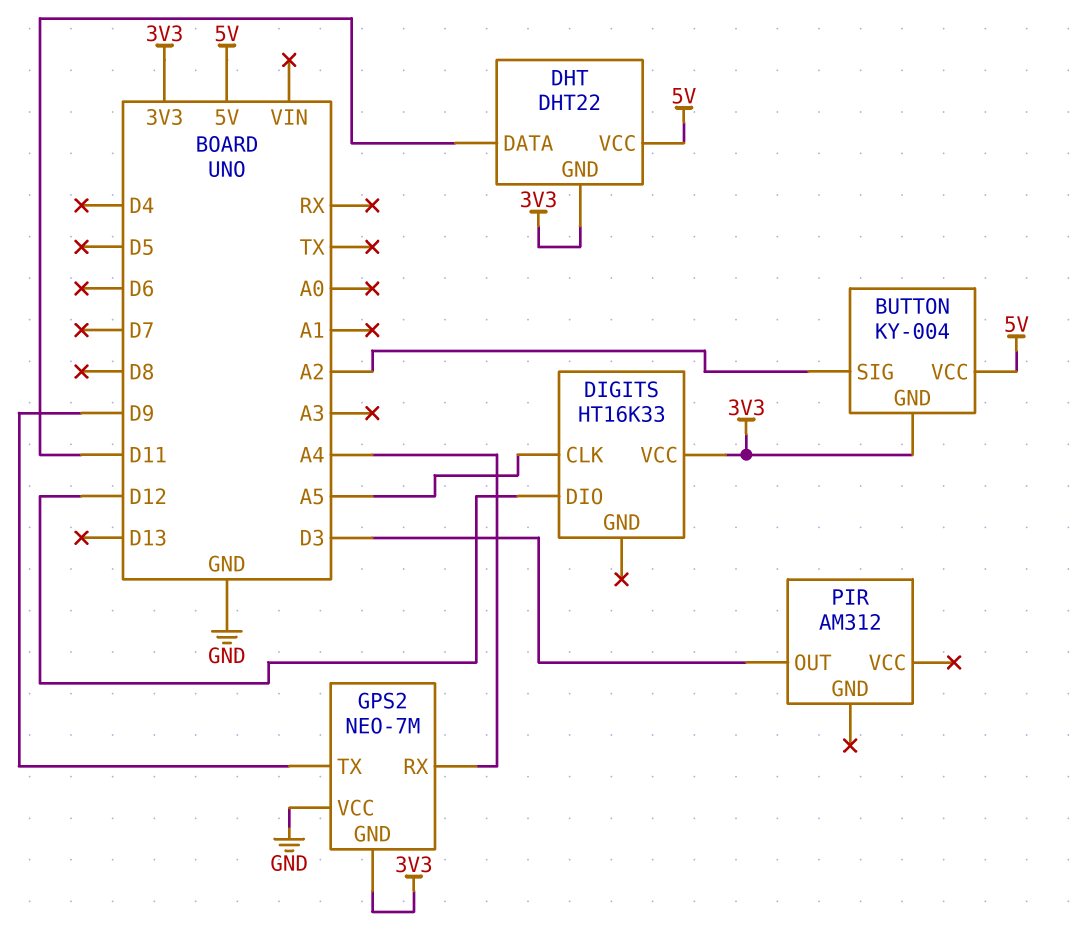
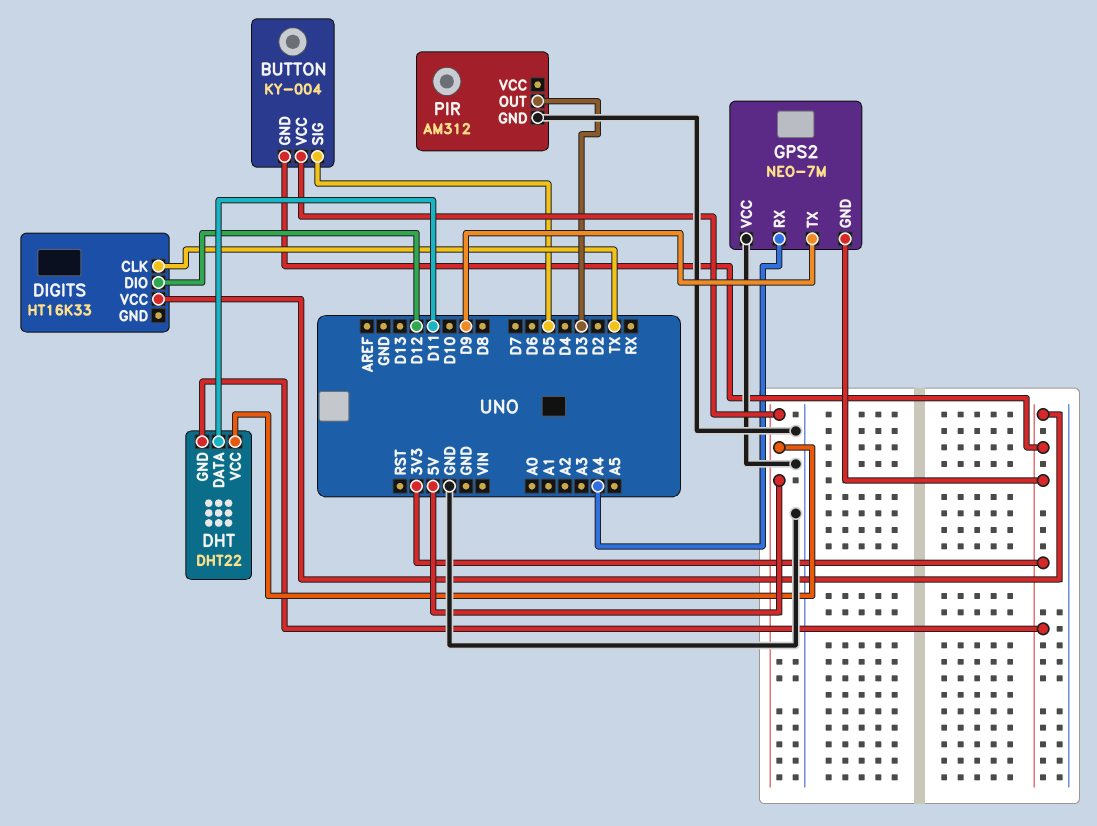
BUTTON pin SIG: A2 -> D5
DIGITS pin CLK: A5 -> TX
PIR pin GND: none -> GND

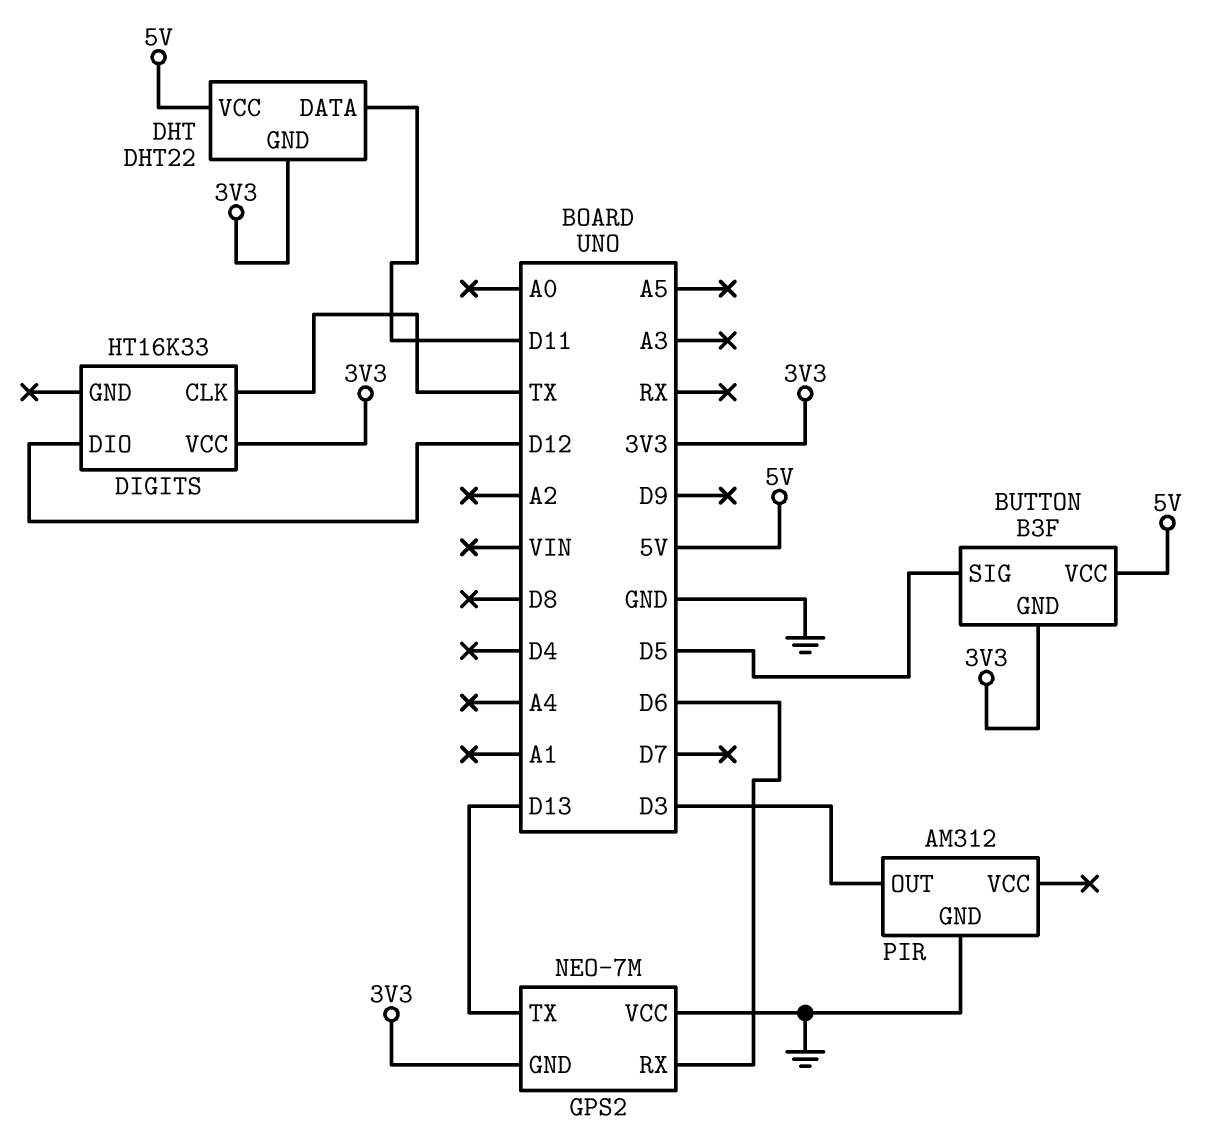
BUTTON: KY-004 -> B3F
GPS2 pin RX: A4 -> D6
GPS2 pin TX: D9 -> D13

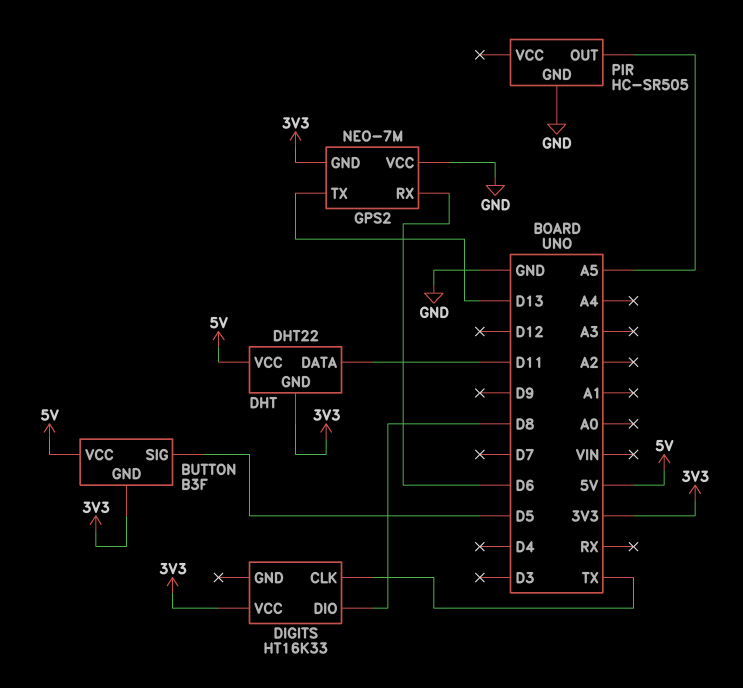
DIGITS pin DIO: D12 -> D8
PIR: AM312 -> HC-SR505
PIR pin OUT: D3 -> A5

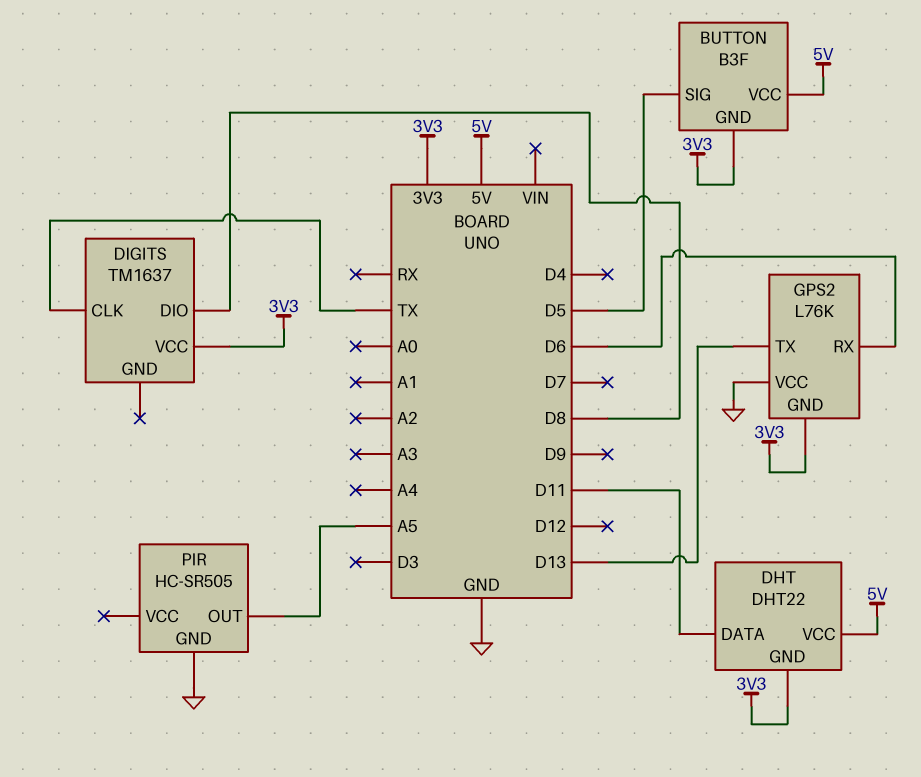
DIGITS: HT16K33 -> TM1637
GPS2: NEO-7M -> L76K

